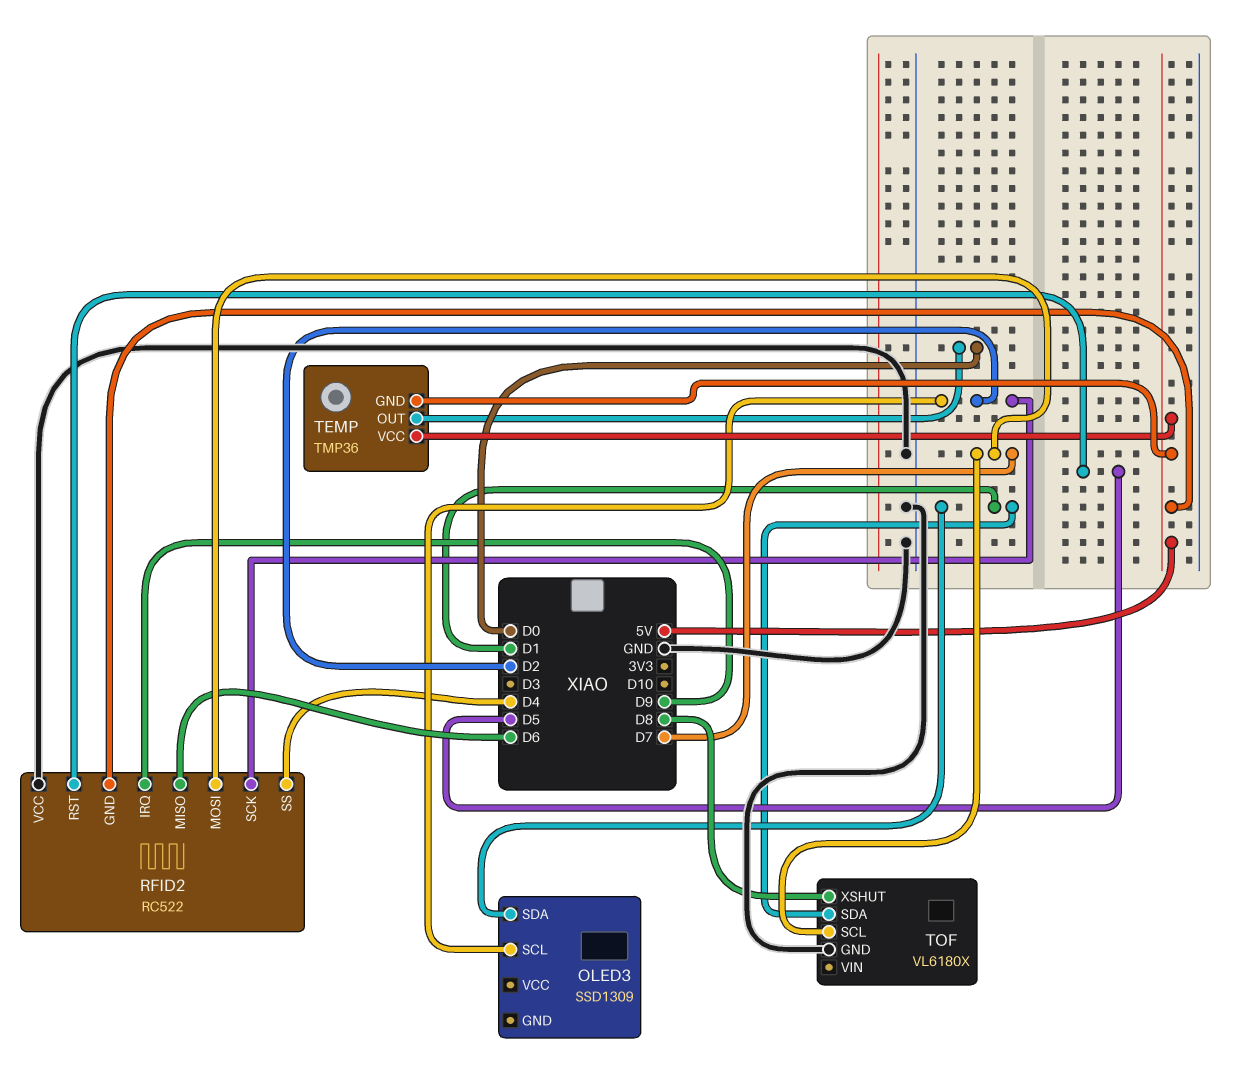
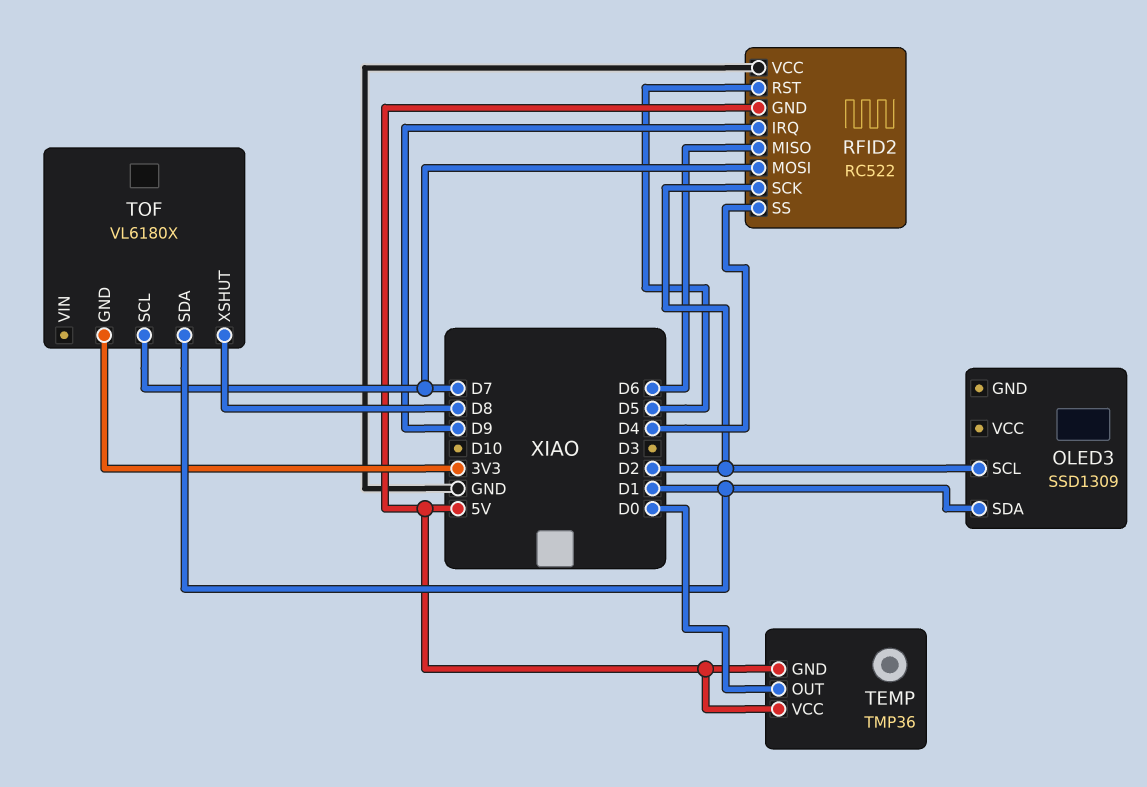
TOF pin GND: GND -> 3V3

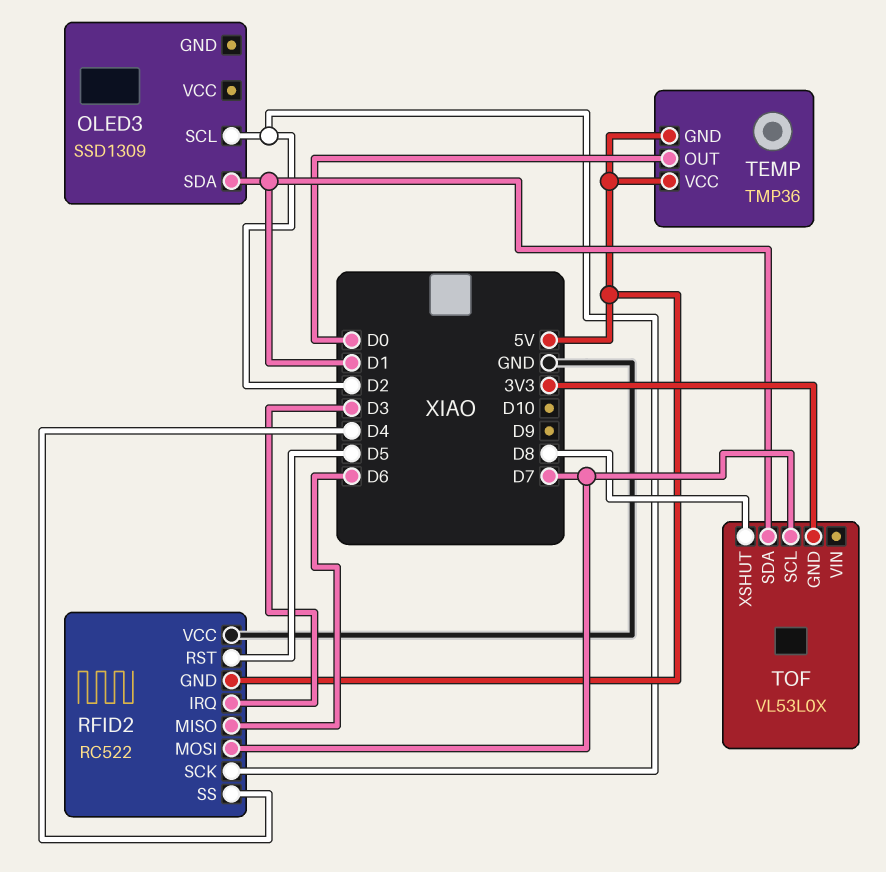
RFID2 pin IRQ: D9 -> D3
TOF: VL6180X -> VL53L0X

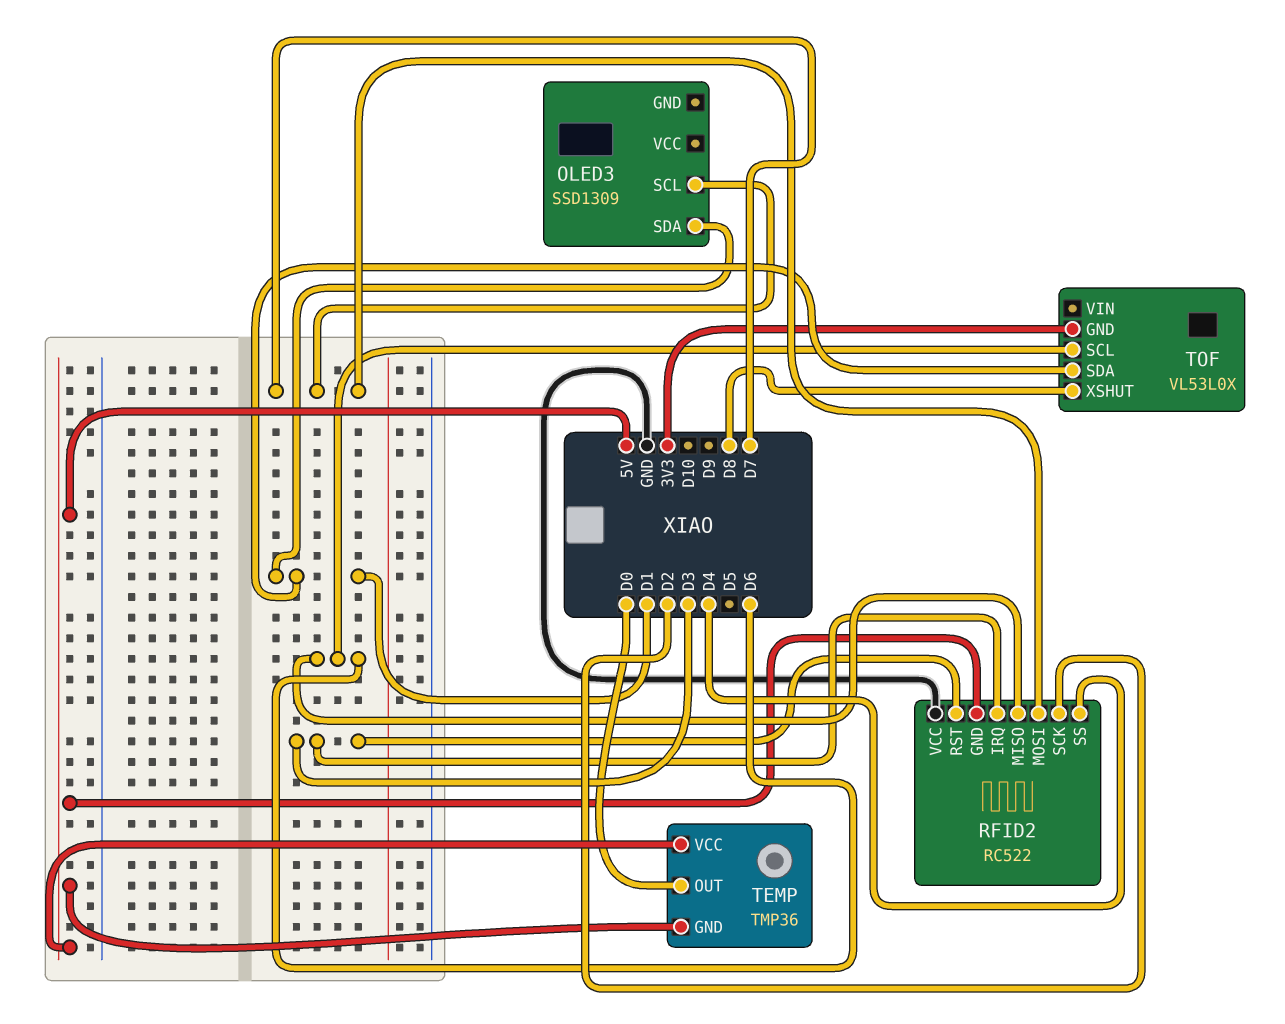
OLED3 pin SCL: D2 -> D7
RFID2 pin RST: D5 -> D3
TOF pin SCL: D7 -> D6

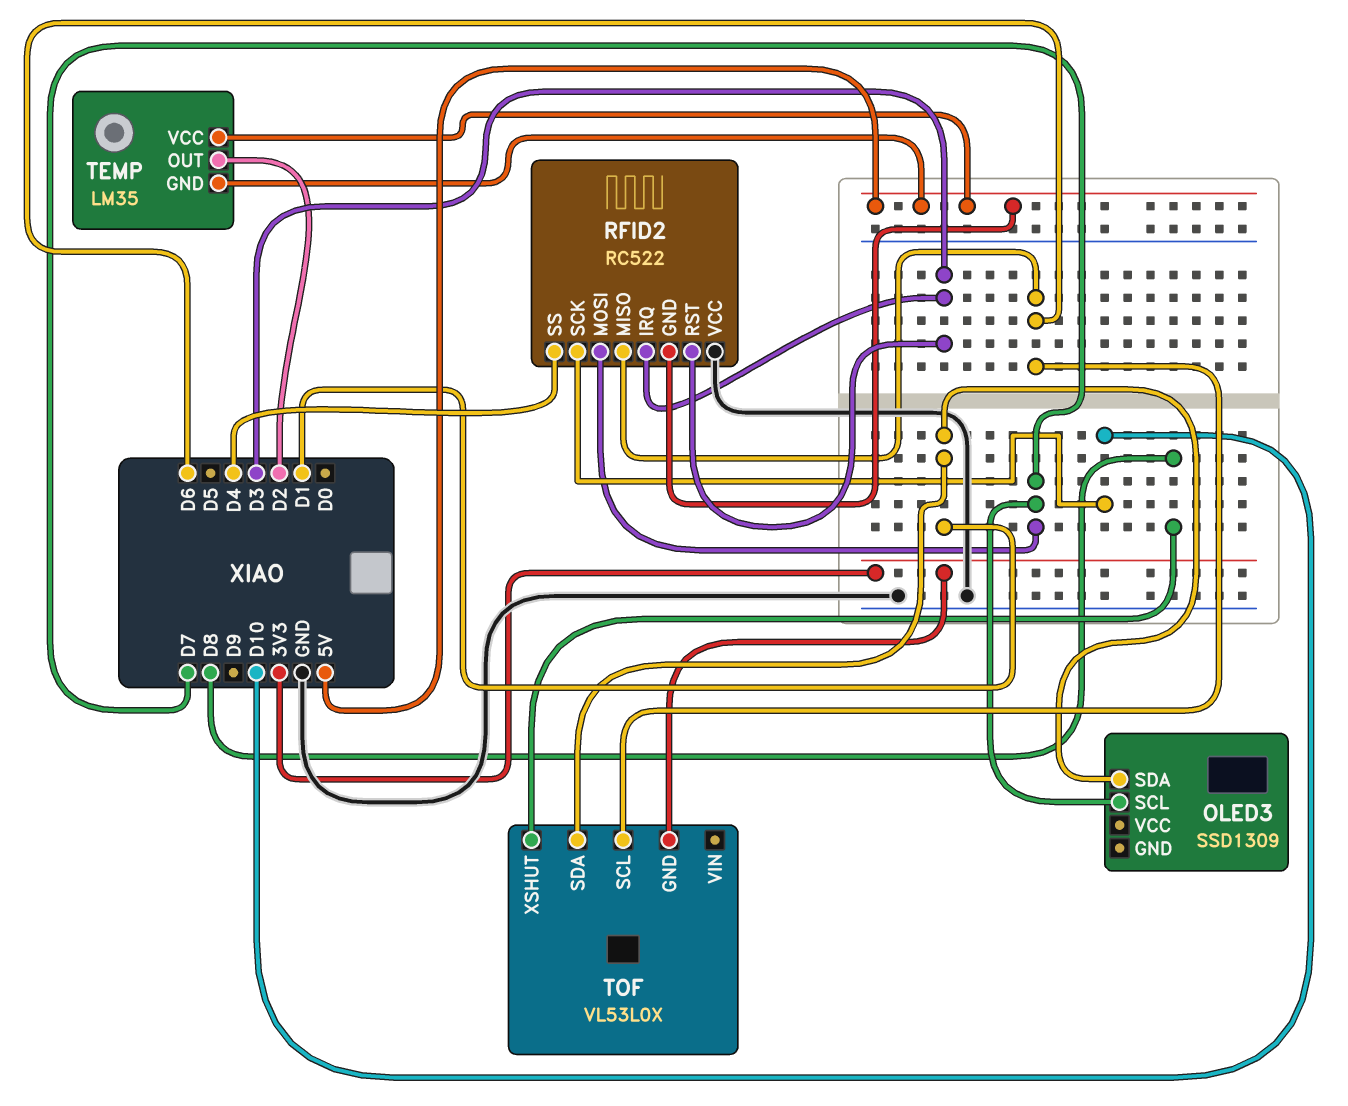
RFID2 pin SCK: D2 -> D10
TEMP: TMP36 -> LM35
TEMP pin OUT: D0 -> D2

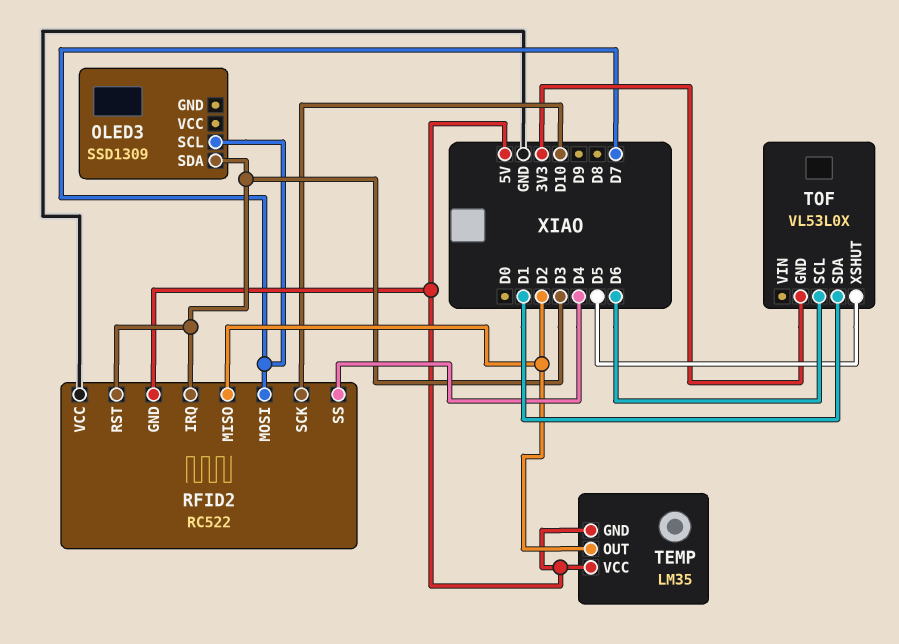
OLED3 pin SDA: D1 -> D3
RFID2 pin MISO: D6 -> D2
TOF pin XSHUT: D8 -> D5

